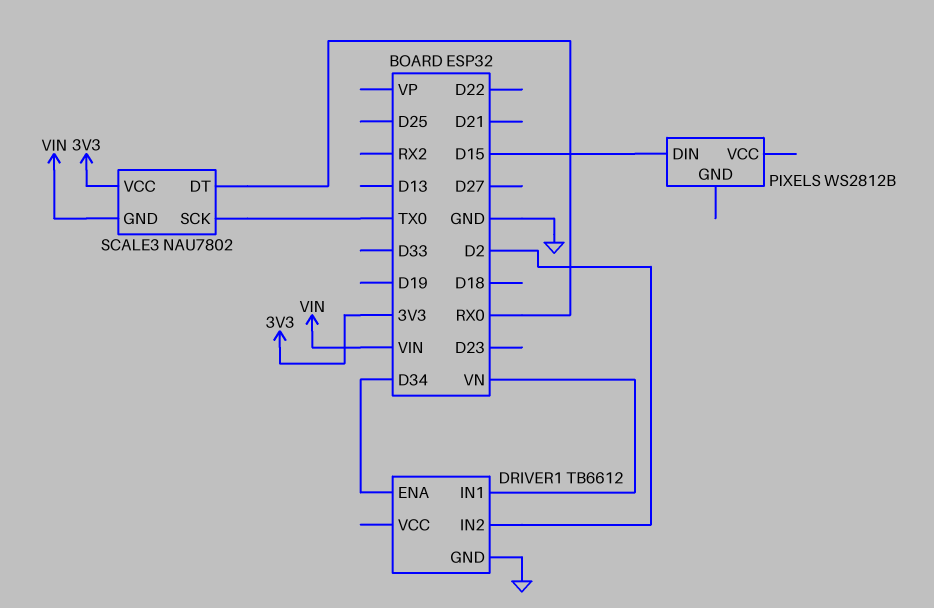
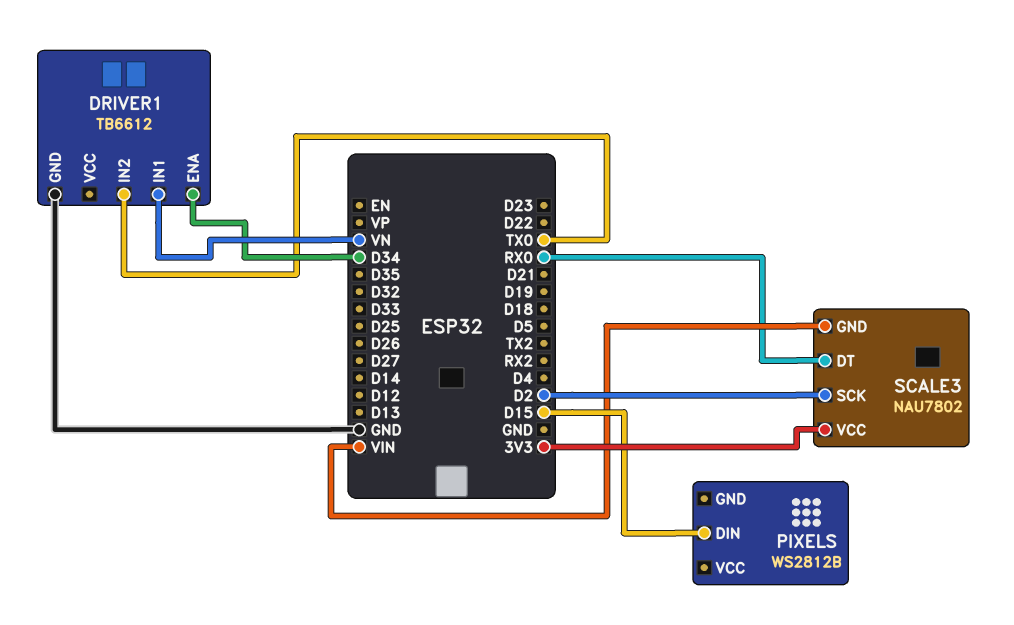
DRIVER1 pin IN2: D2 -> TX0
SCALE3 pin SCK: TX0 -> D2

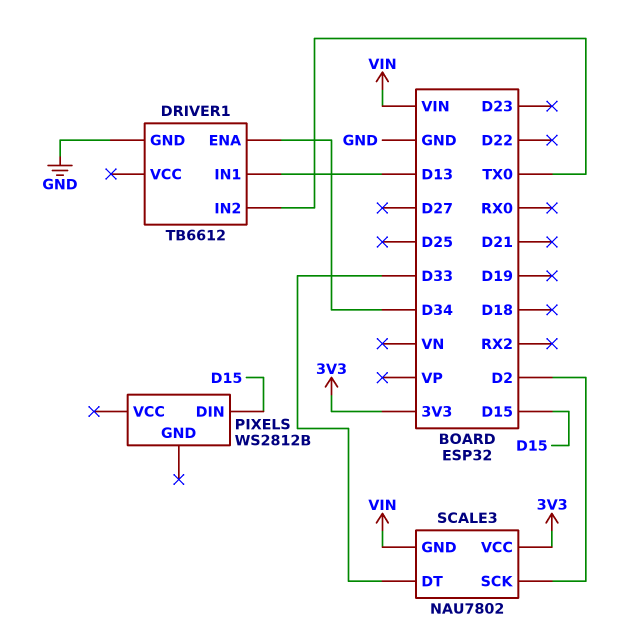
DRIVER1 pin IN1: VN -> D13
SCALE3 pin DT: RX0 -> D33

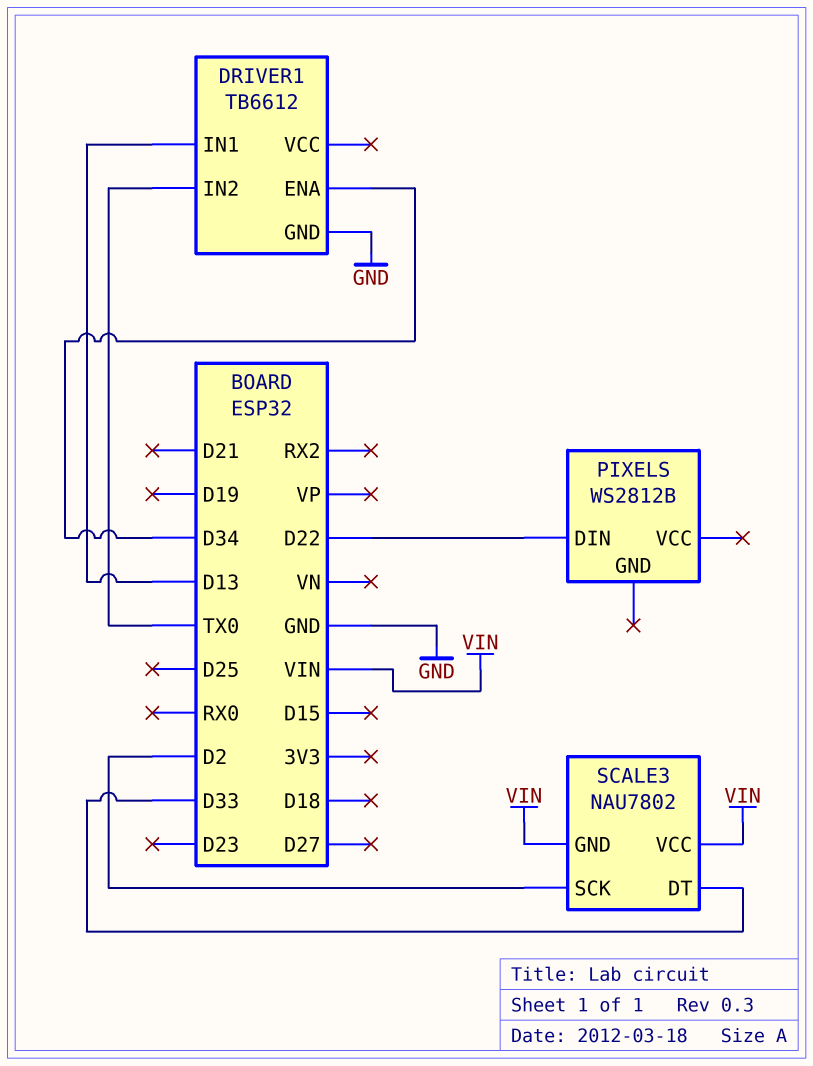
PIXELS pin DIN: D15 -> D22
SCALE3 pin VCC: 3V3 -> VIN

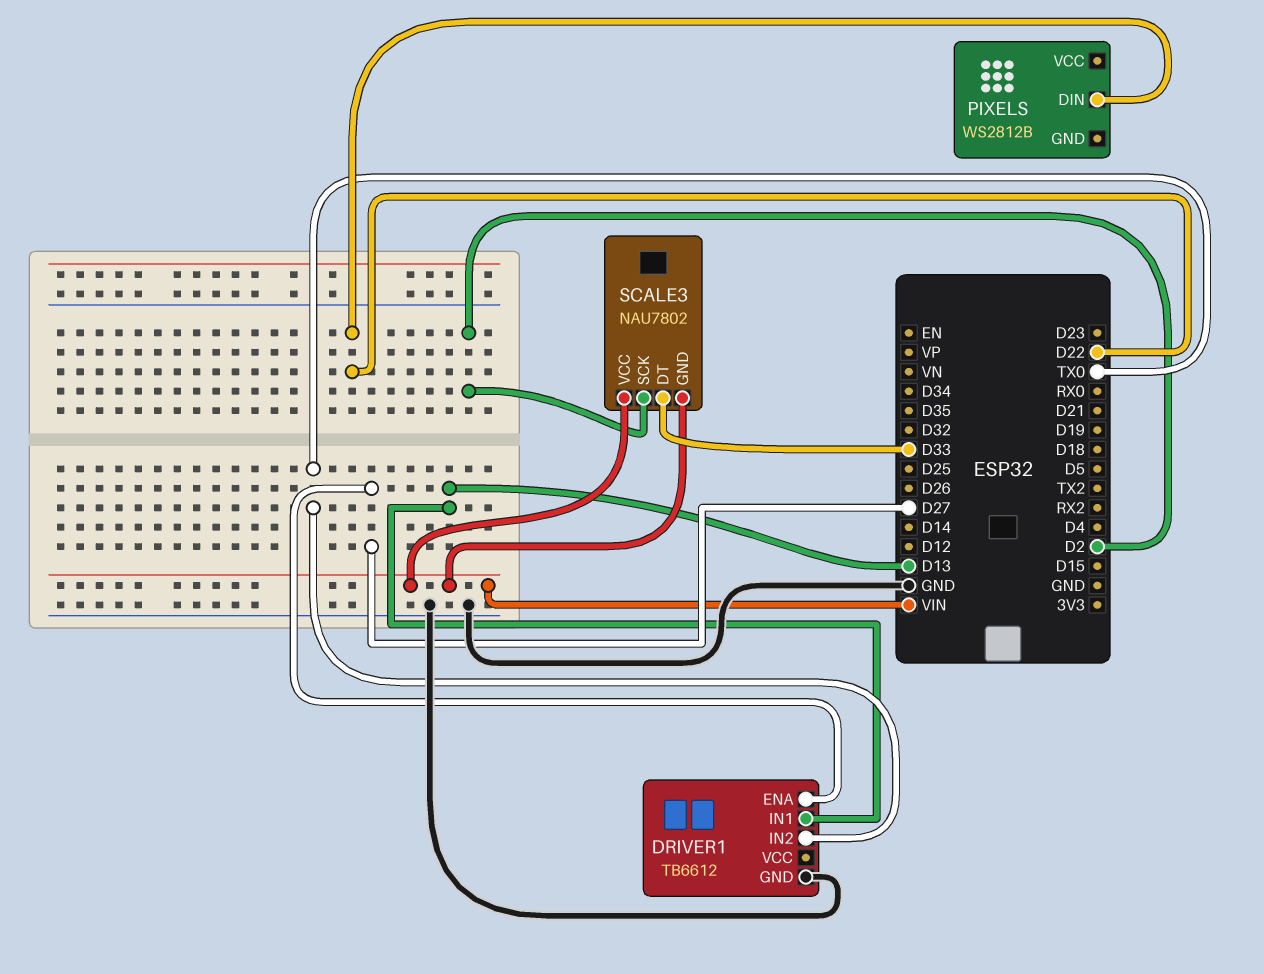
DRIVER1 pin ENA: D34 -> D27

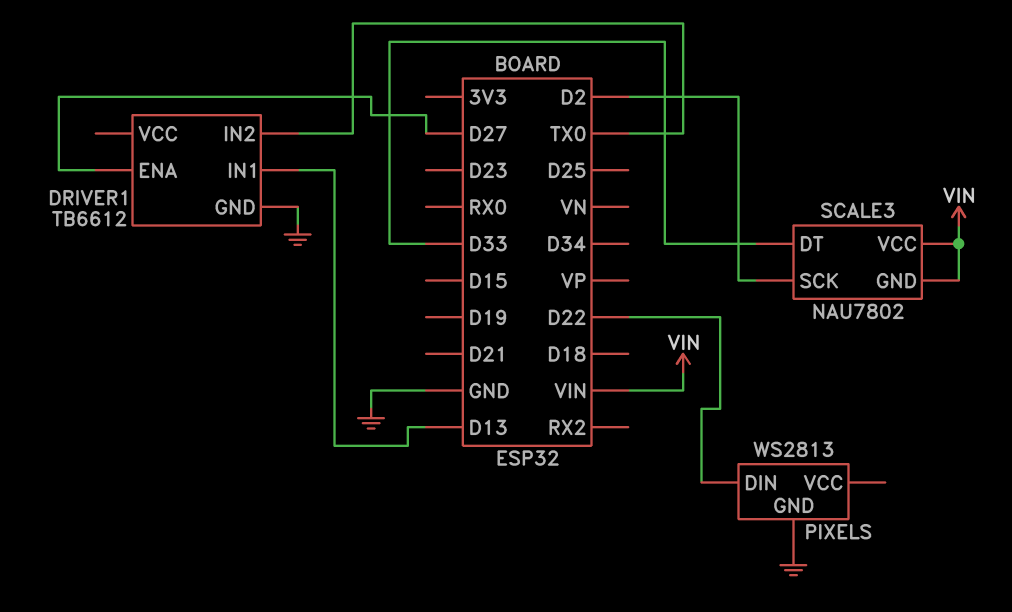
PIXELS: WS2812B -> WS2813
PIXELS pin GND: none -> GND

